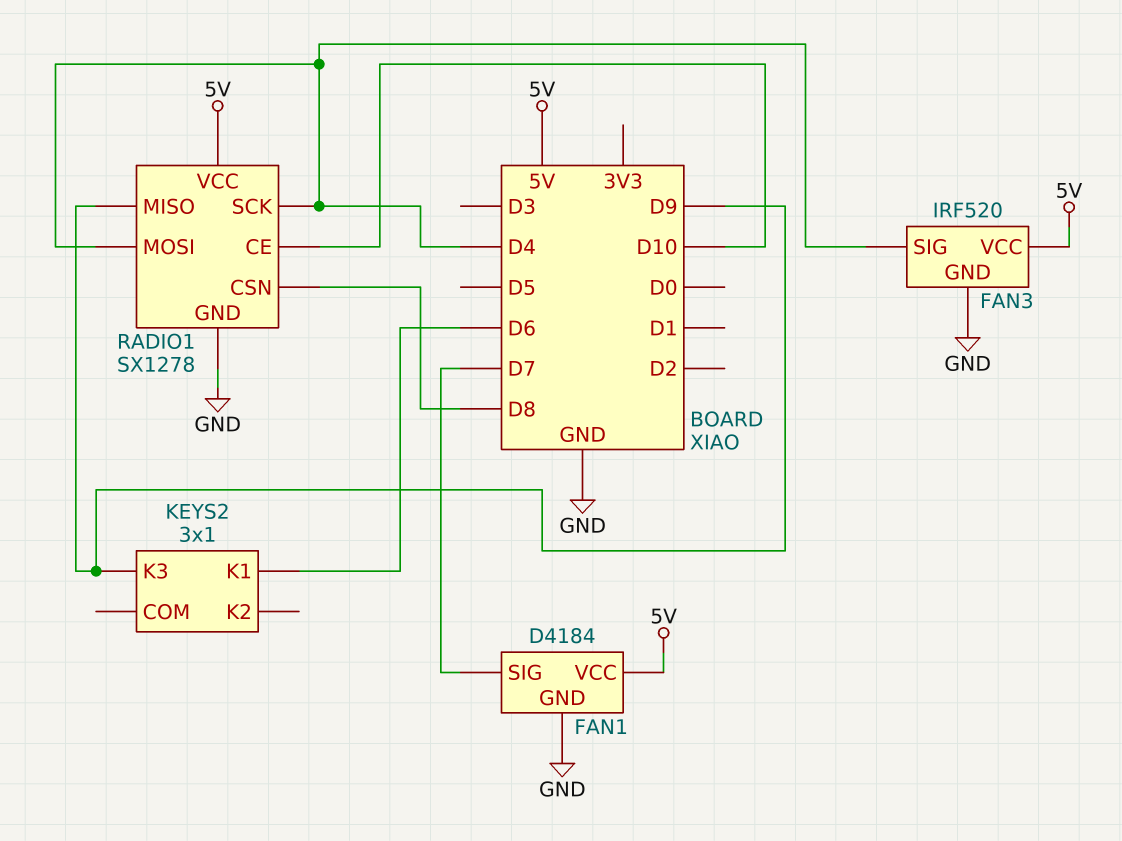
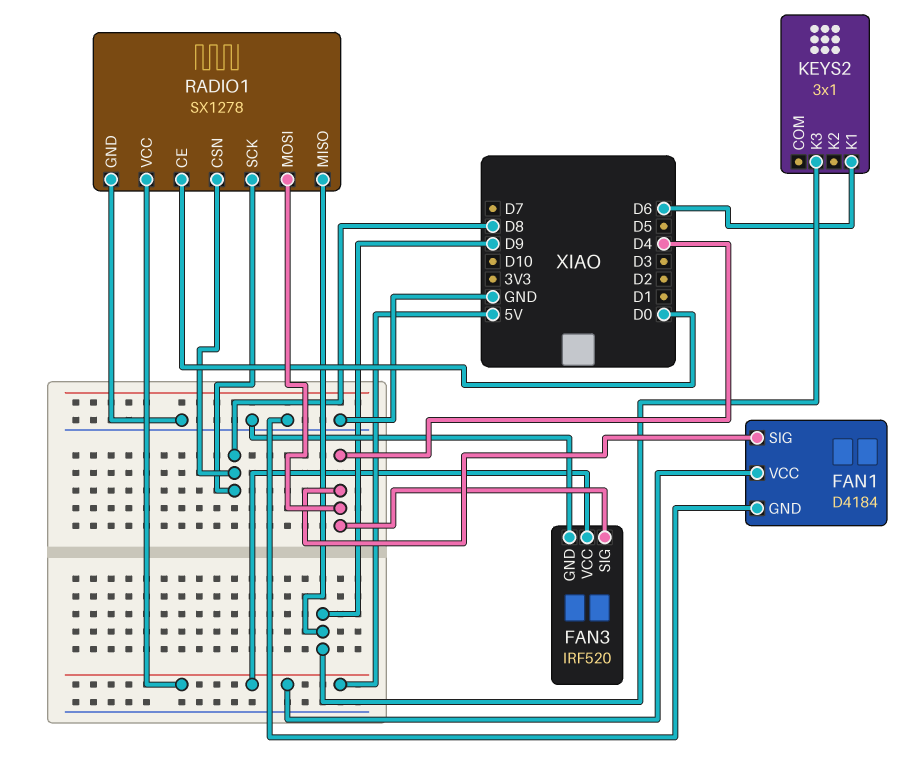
FAN1 pin SIG: D7 -> D4
RADIO1 pin CE: D10 -> D0
RADIO1 pin SCK: D4 -> D8

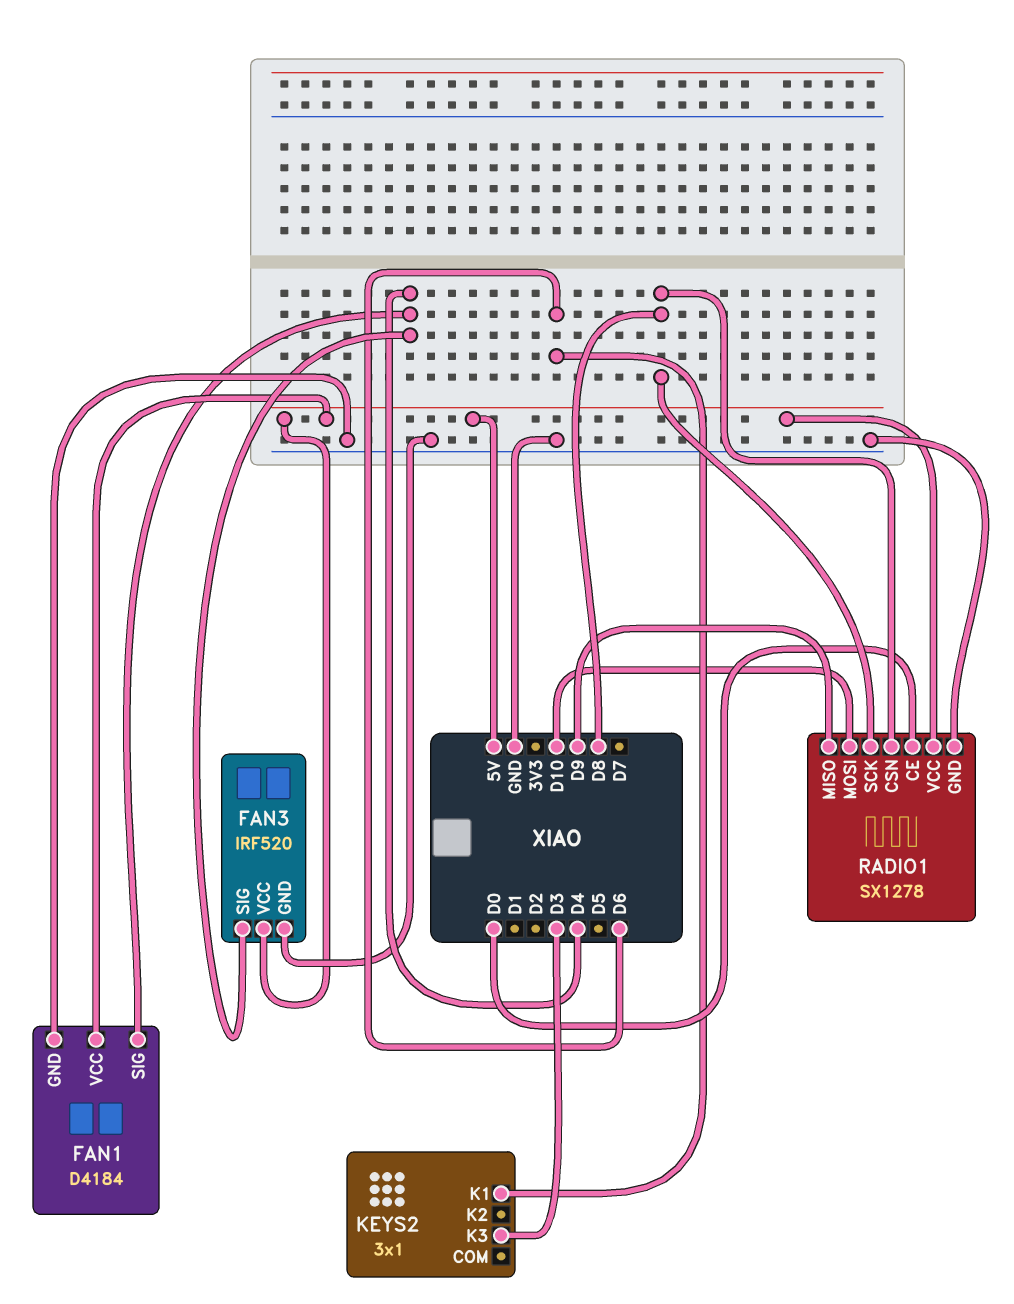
KEYS2 pin K3: D9 -> D3
RADIO1 pin MOSI: D4 -> D10

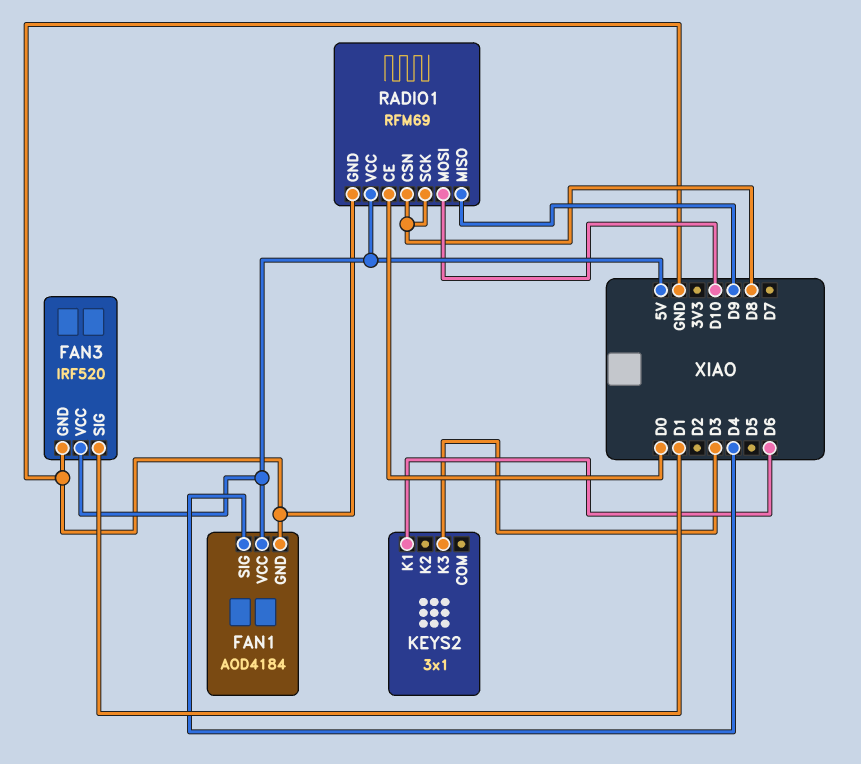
FAN1: D4184 -> AOD4184
FAN3 pin SIG: D4 -> D1
RADIO1: SX1278 -> RFM69

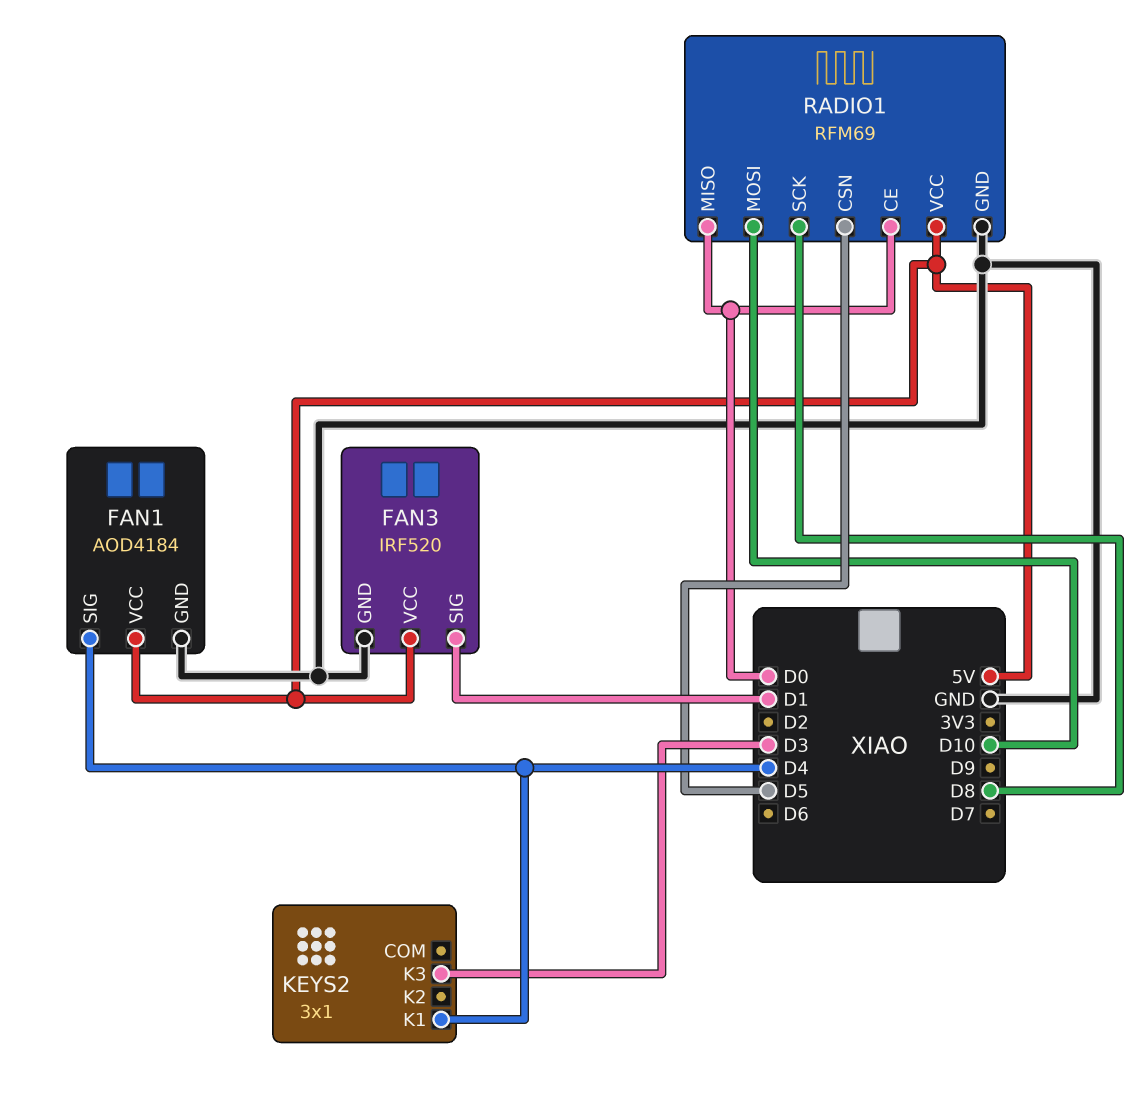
KEYS2 pin K1: D6 -> D4
RADIO1 pin CSN: D8 -> D5
RADIO1 pin MISO: D9 -> D0

